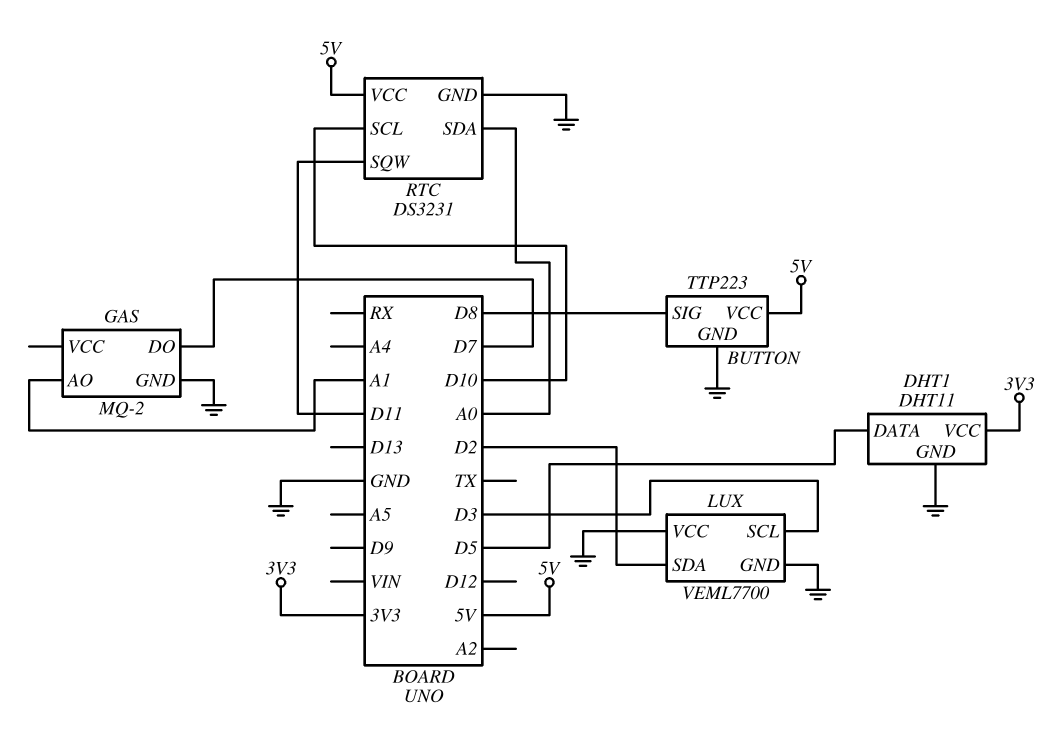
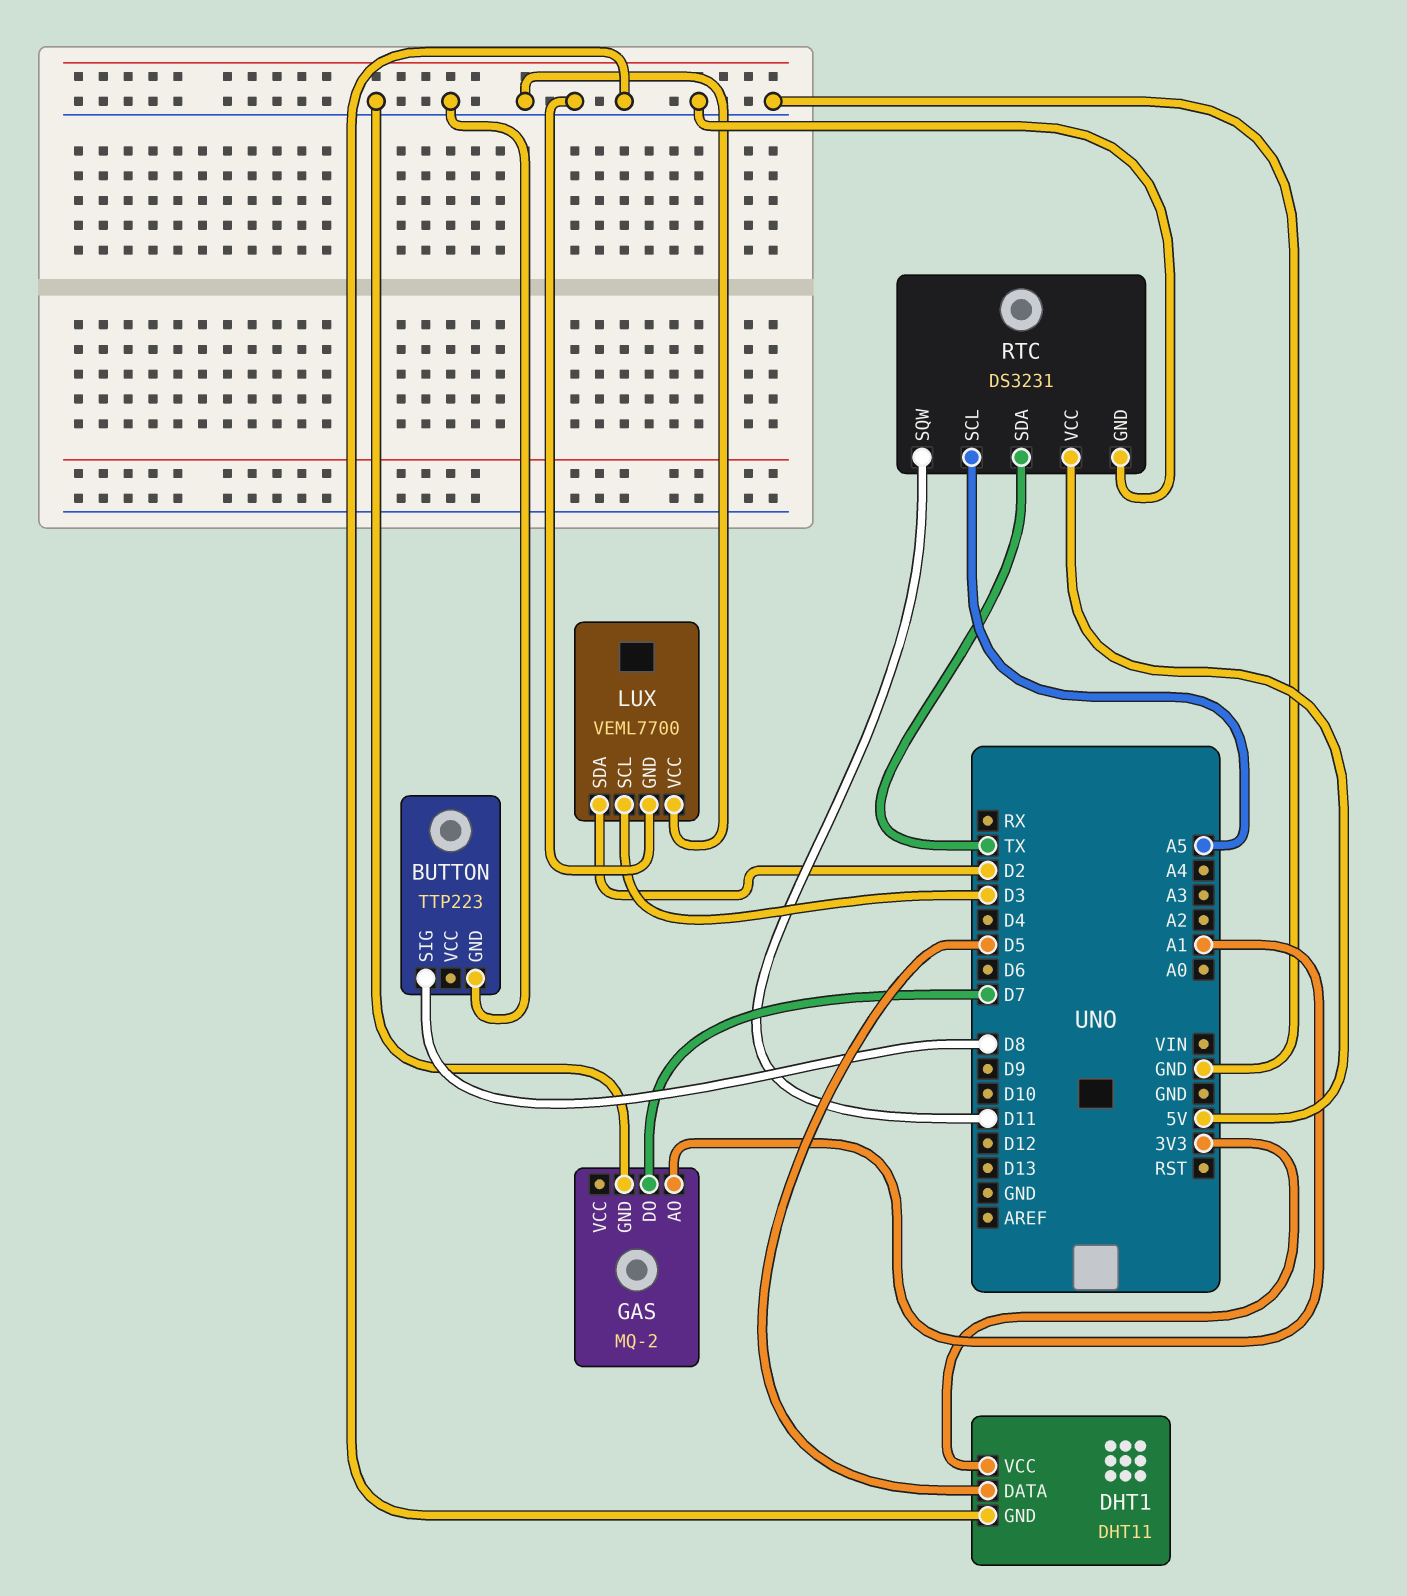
BUTTON pin VCC: 5V -> none
RTC pin SCL: D10 -> A5
RTC pin SDA: A0 -> TX

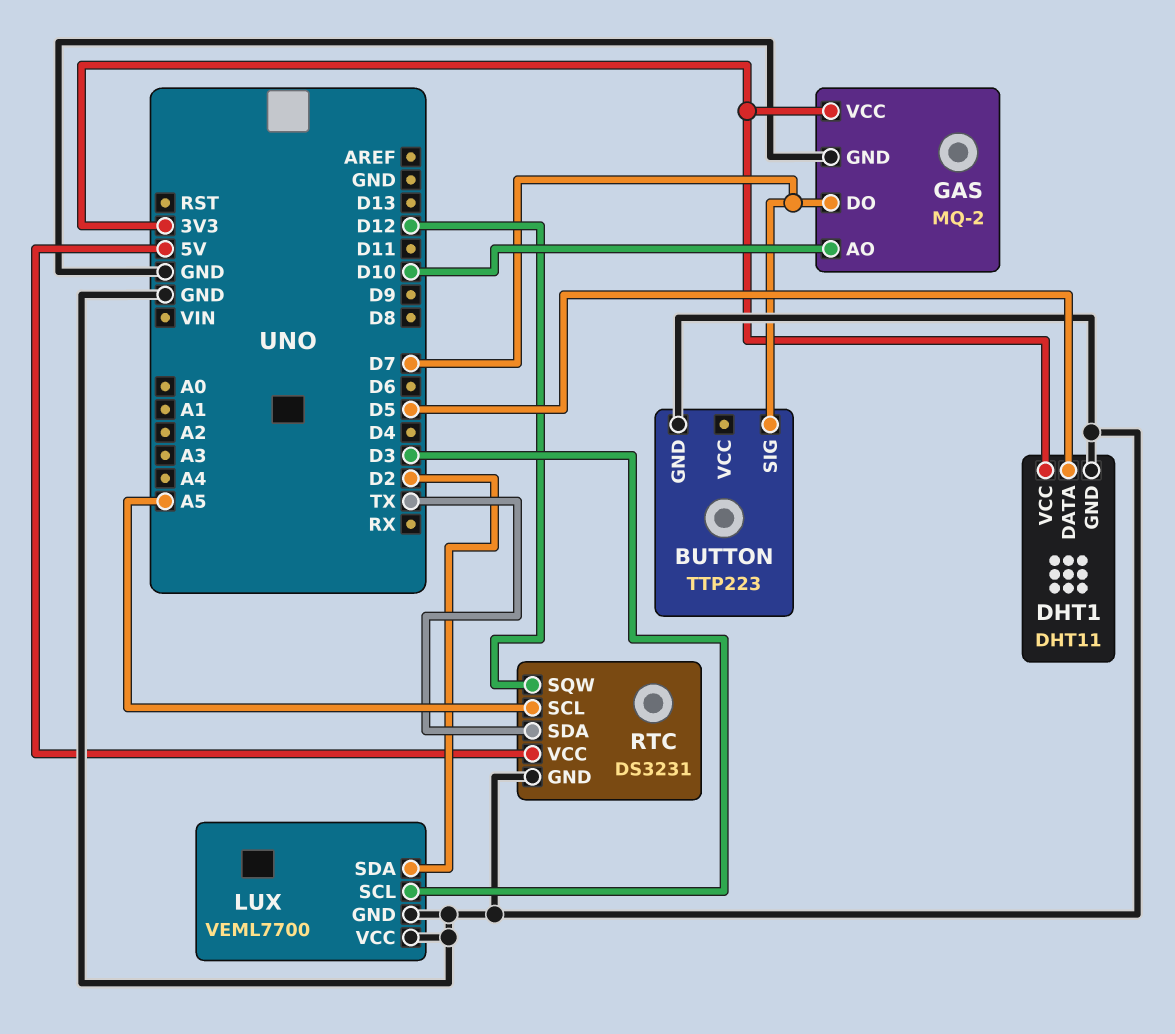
BUTTON pin SIG: D8 -> D7
GAS pin AO: A1 -> D10
GAS pin VCC: none -> 3V3
RTC pin SQW: D11 -> D12

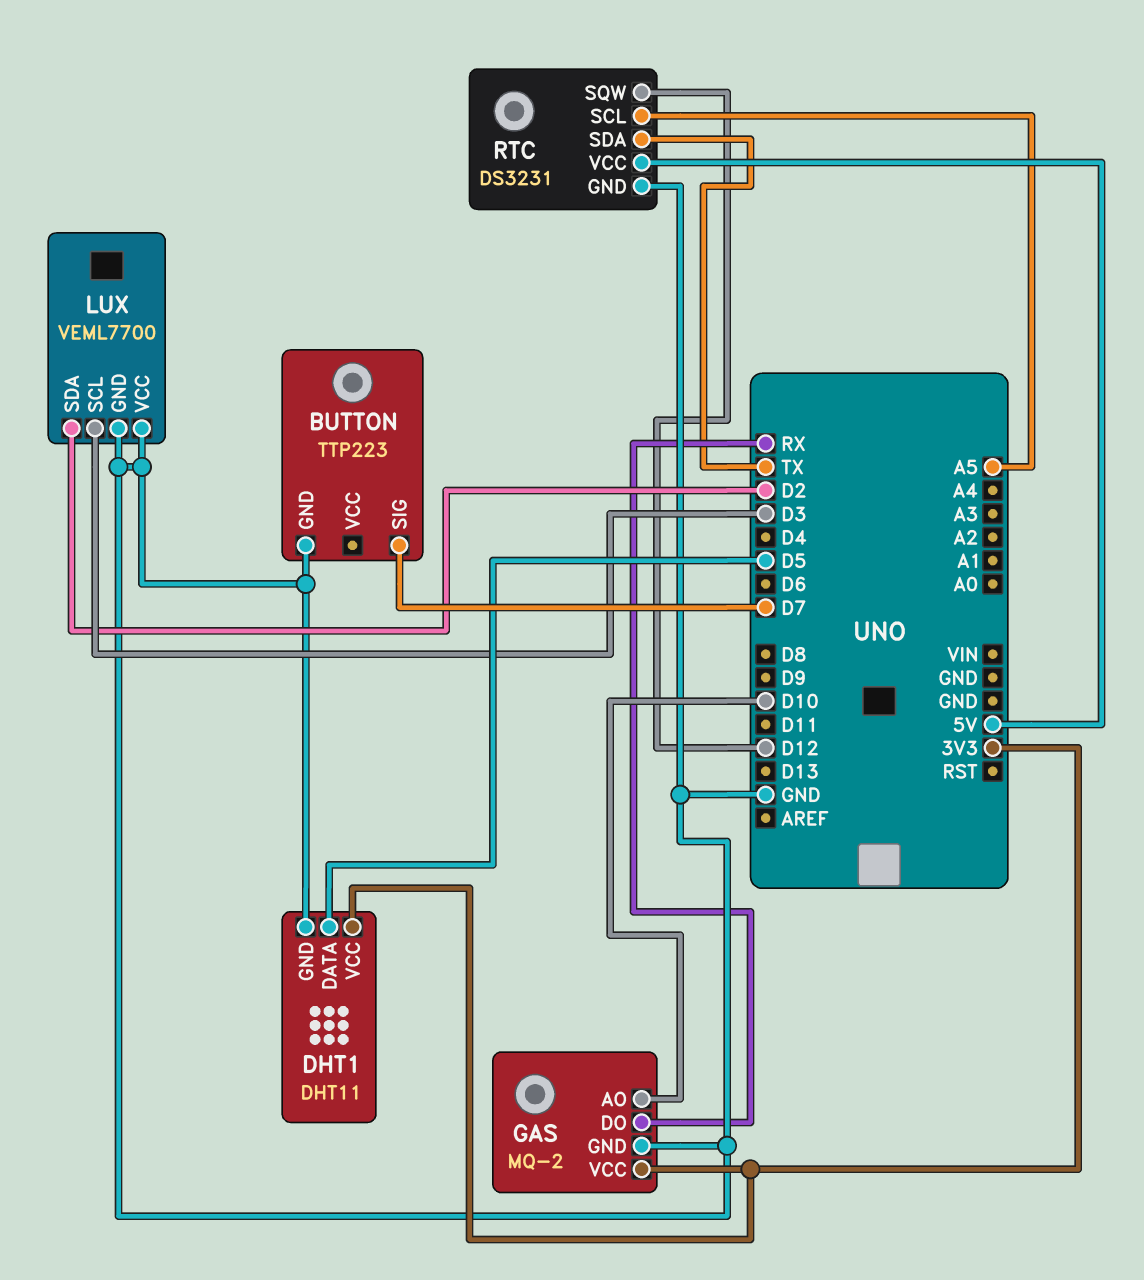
GAS pin DO: D7 -> RX

